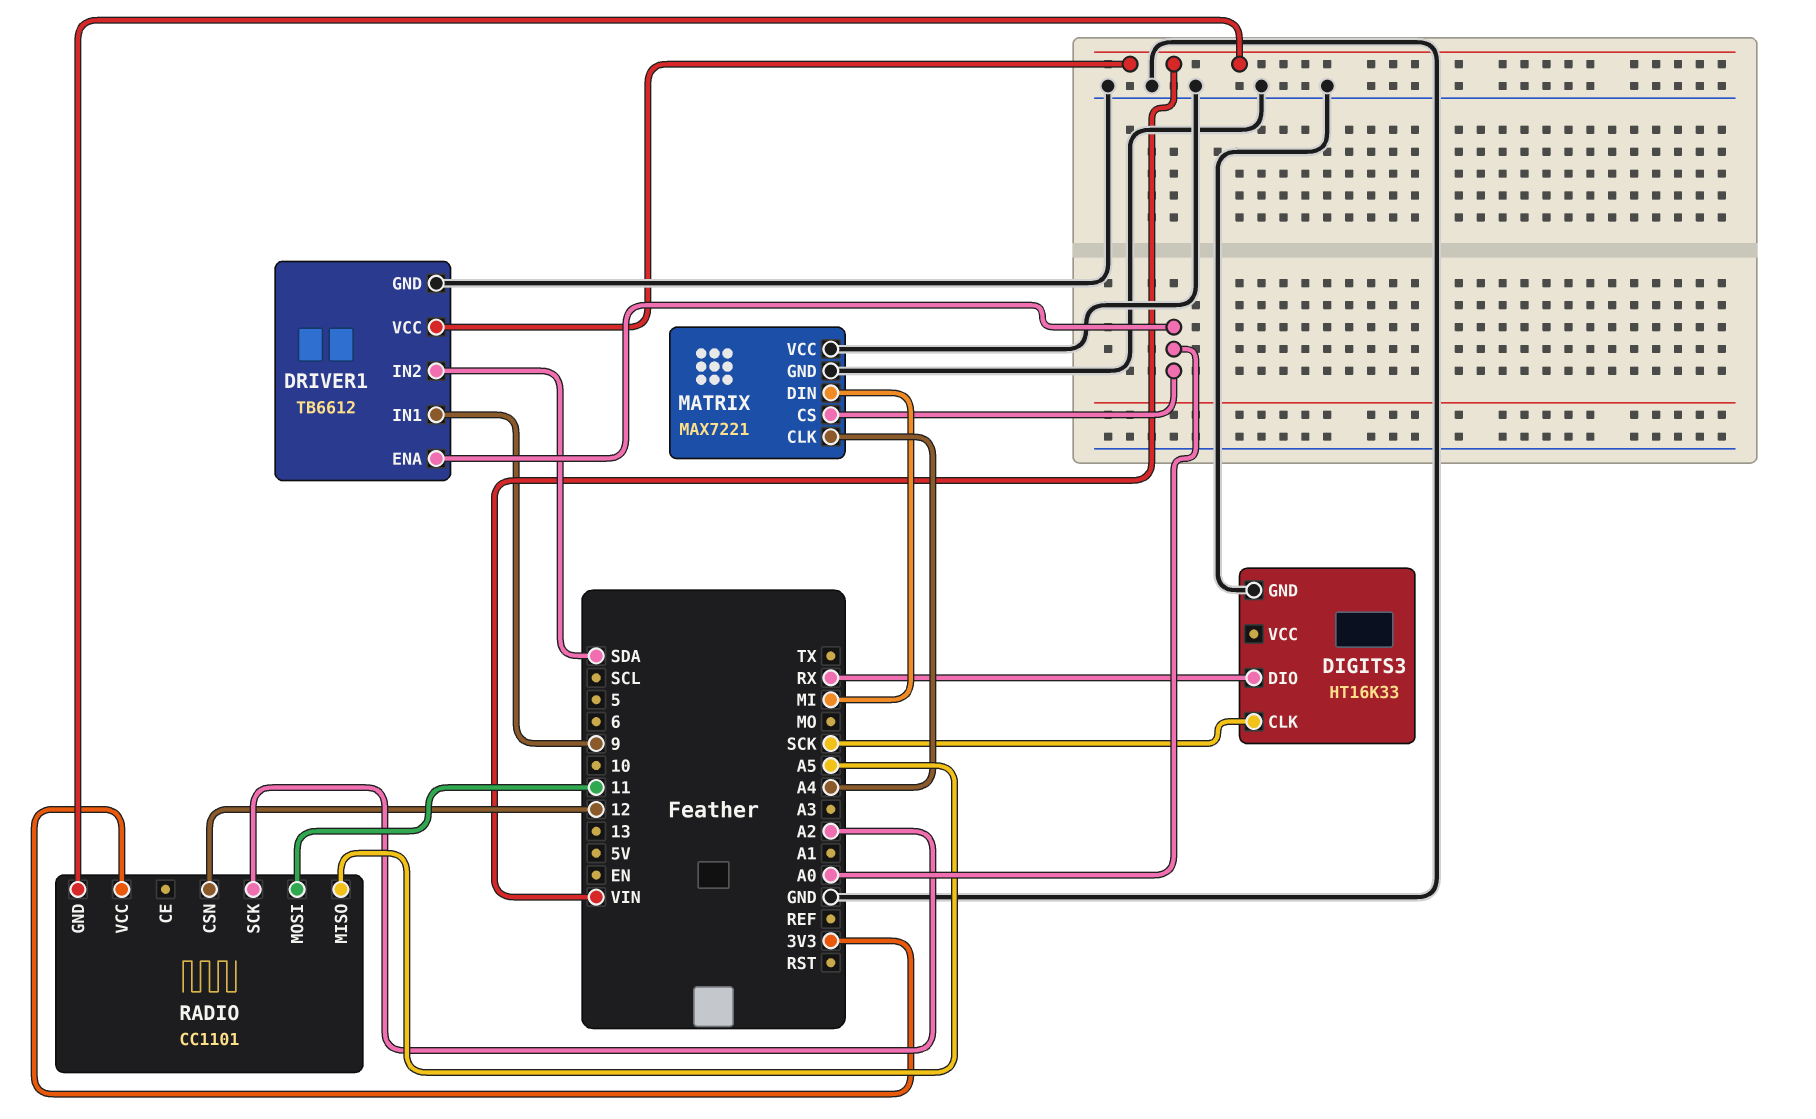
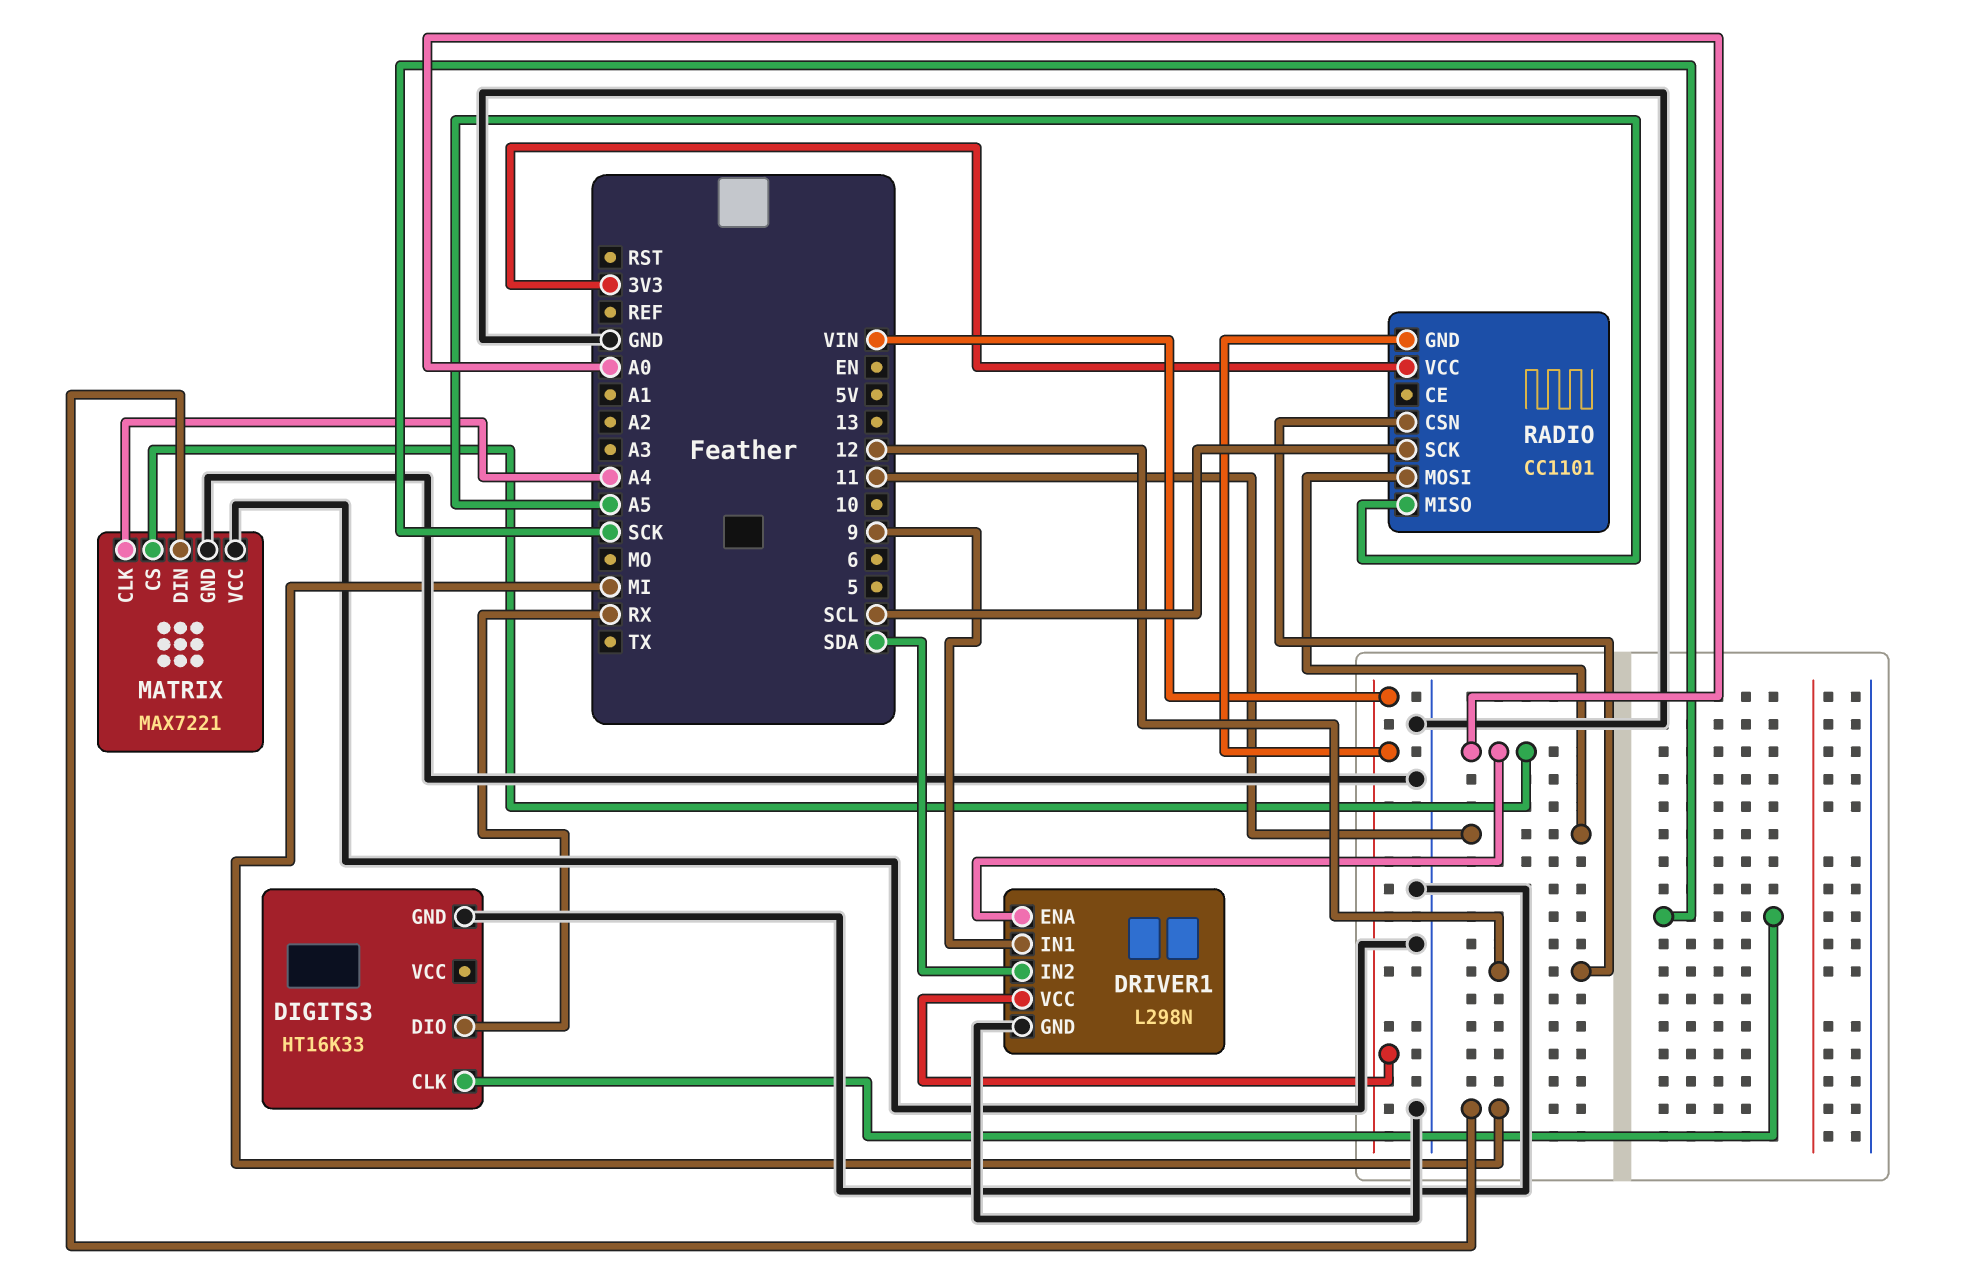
DRIVER1: TB6612 -> L298N
RADIO pin SCK: A2 -> SCL

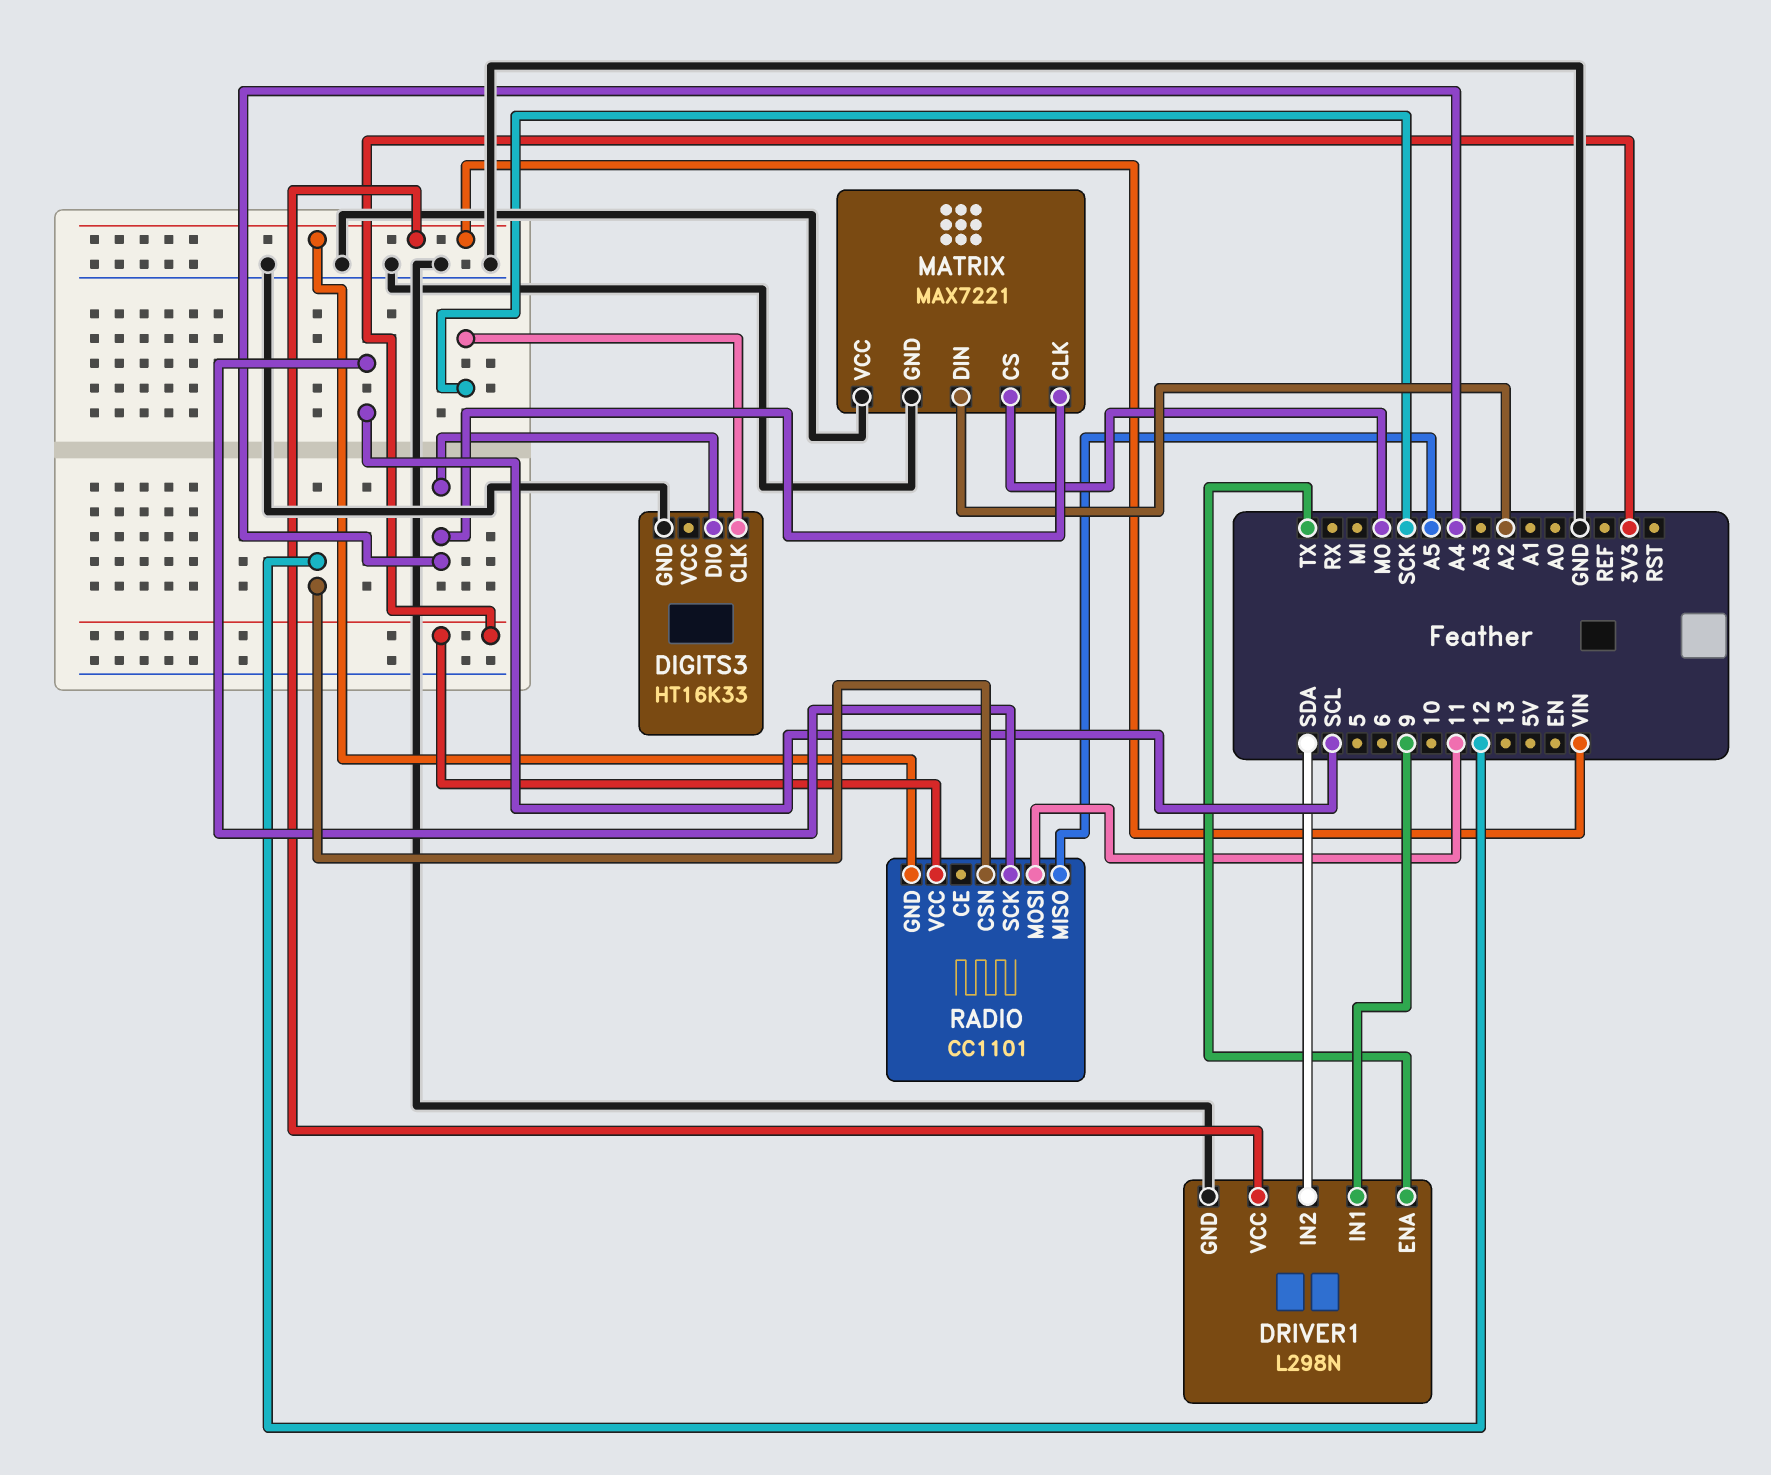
DIGITS3 pin DIO: RX -> A4
DRIVER1 pin ENA: A0 -> TX
MATRIX pin CS: A0 -> MO
MATRIX pin DIN: MI -> A2

